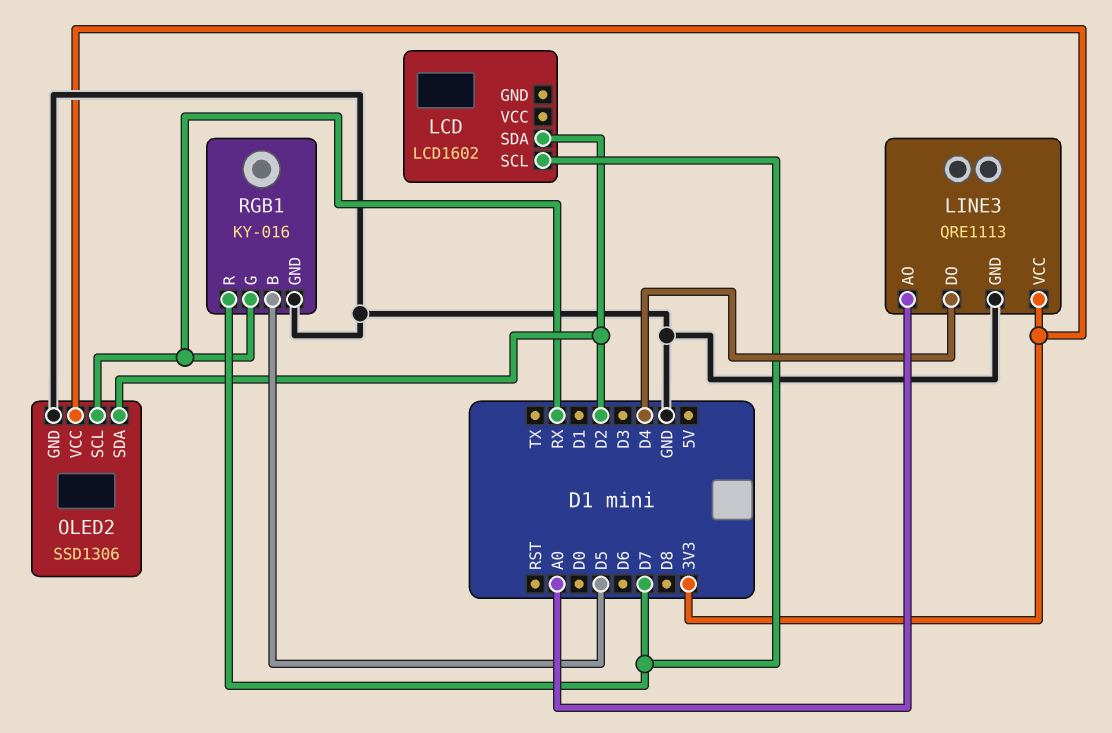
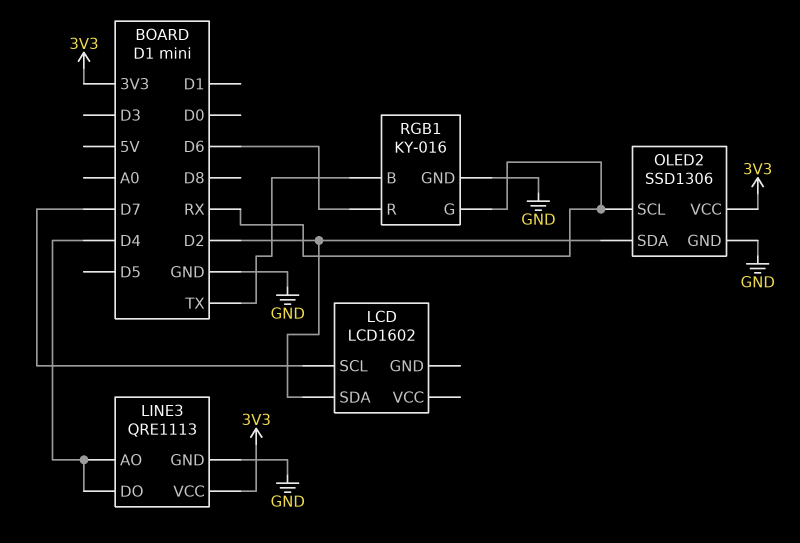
LINE3 pin AO: A0 -> D4
RGB1 pin B: D5 -> TX
RGB1 pin R: D7 -> D6

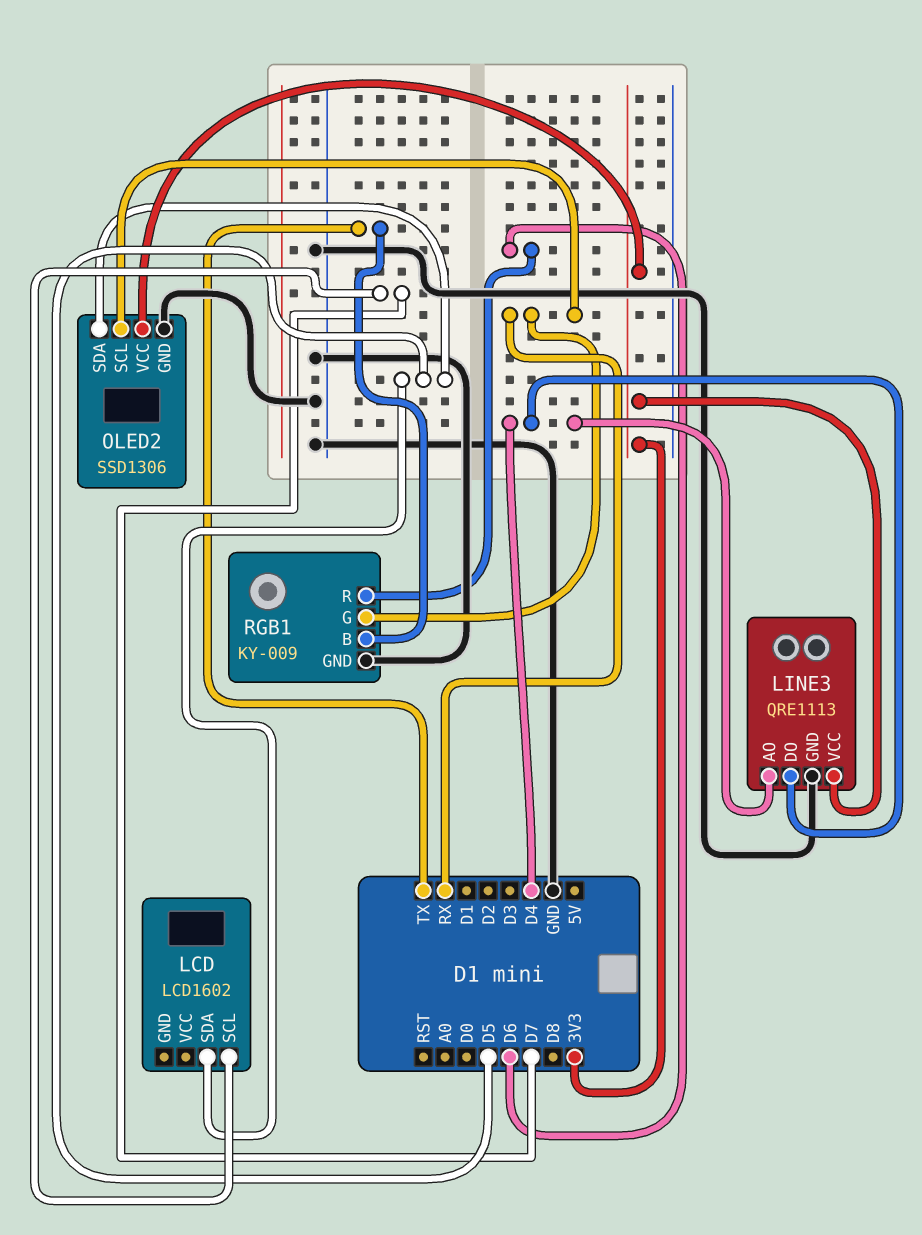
LCD pin SDA: D2 -> D5
OLED2 pin SDA: D2 -> D5
RGB1: KY-016 -> KY-009

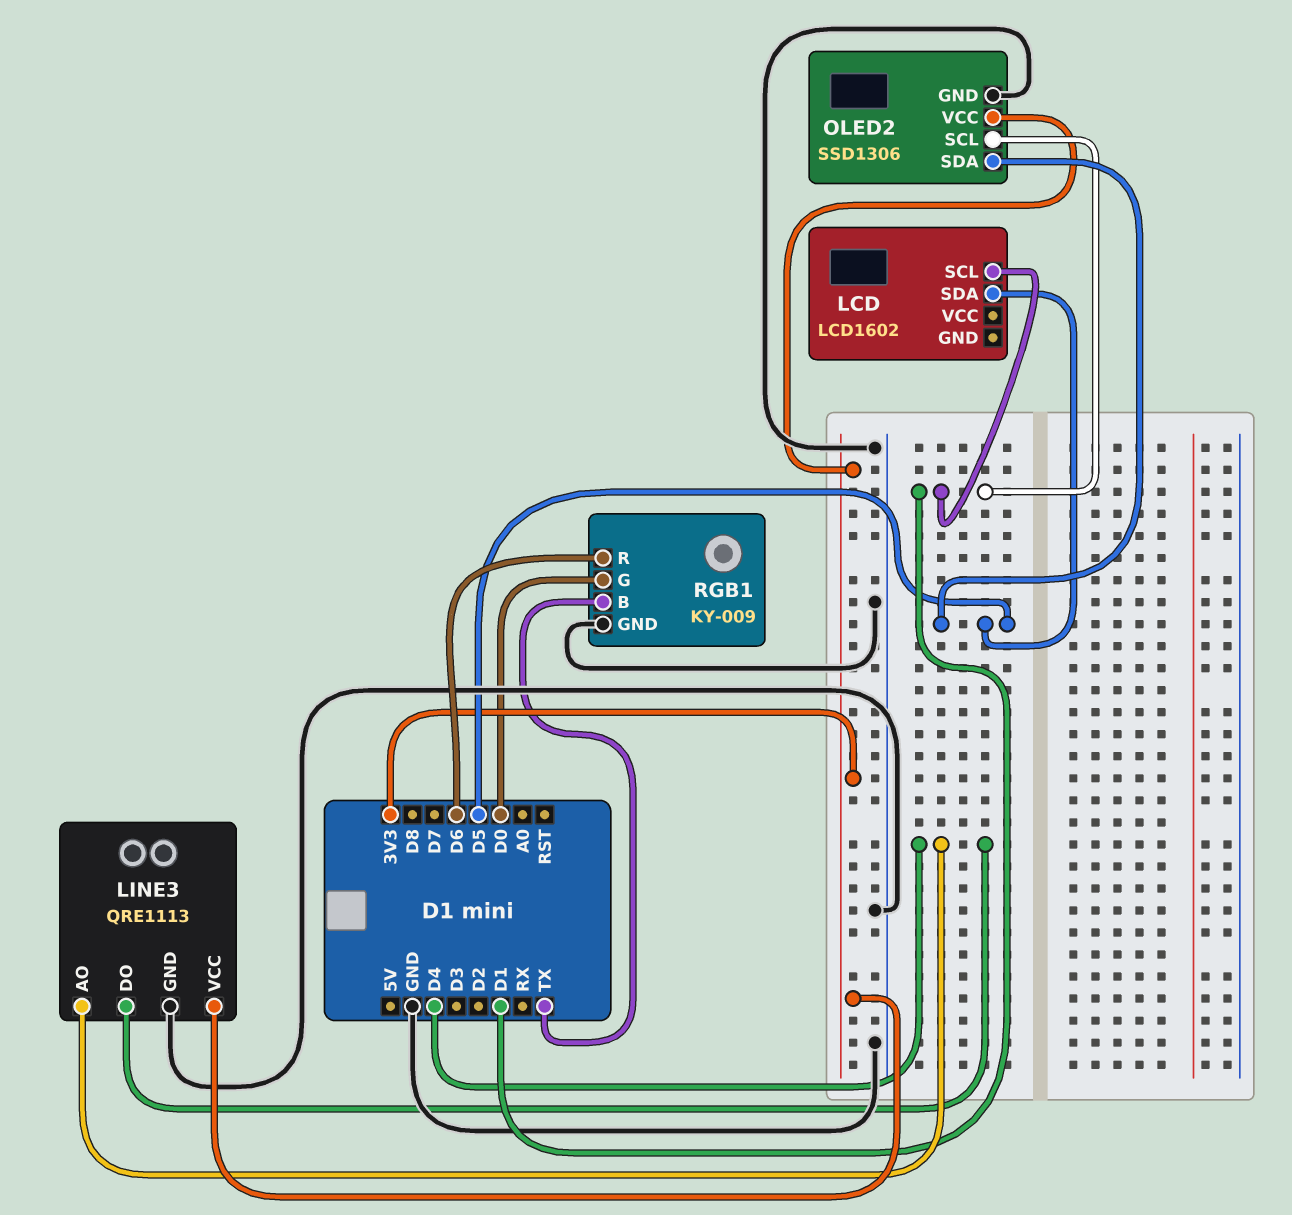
LCD pin SCL: D7 -> D1
OLED2 pin SCL: RX -> D1
RGB1 pin G: RX -> D0

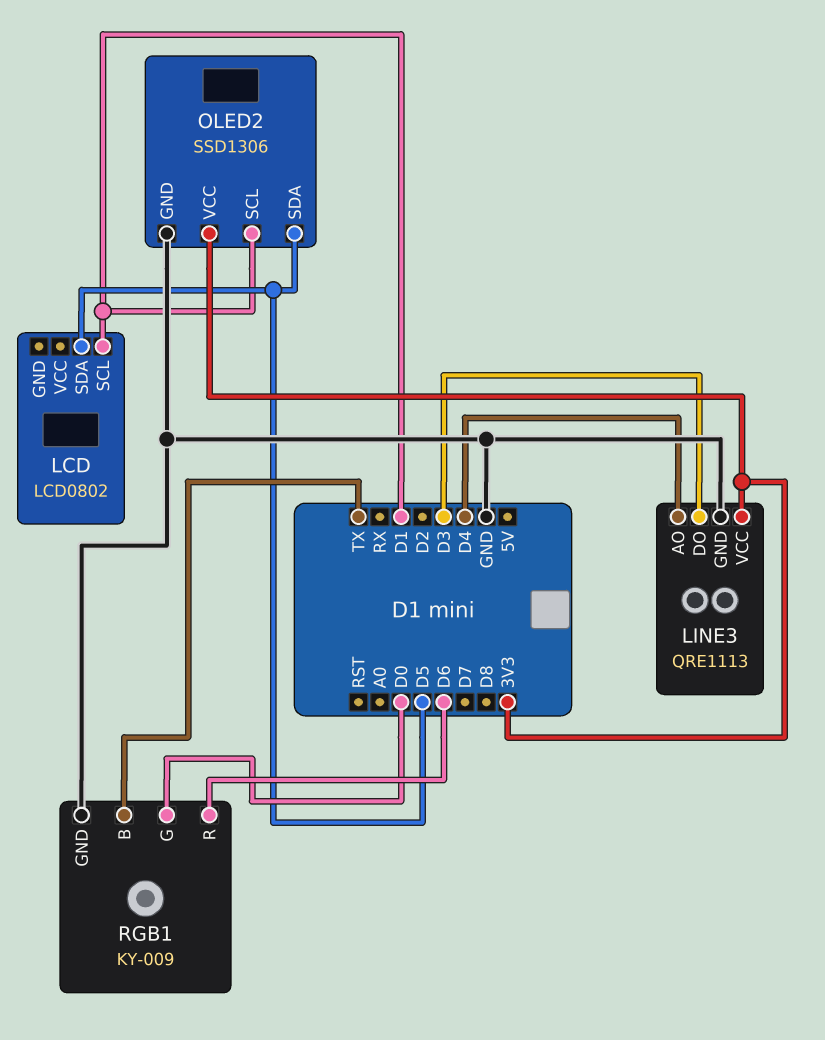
LCD: LCD1602 -> LCD0802
LINE3 pin DO: D4 -> D3

